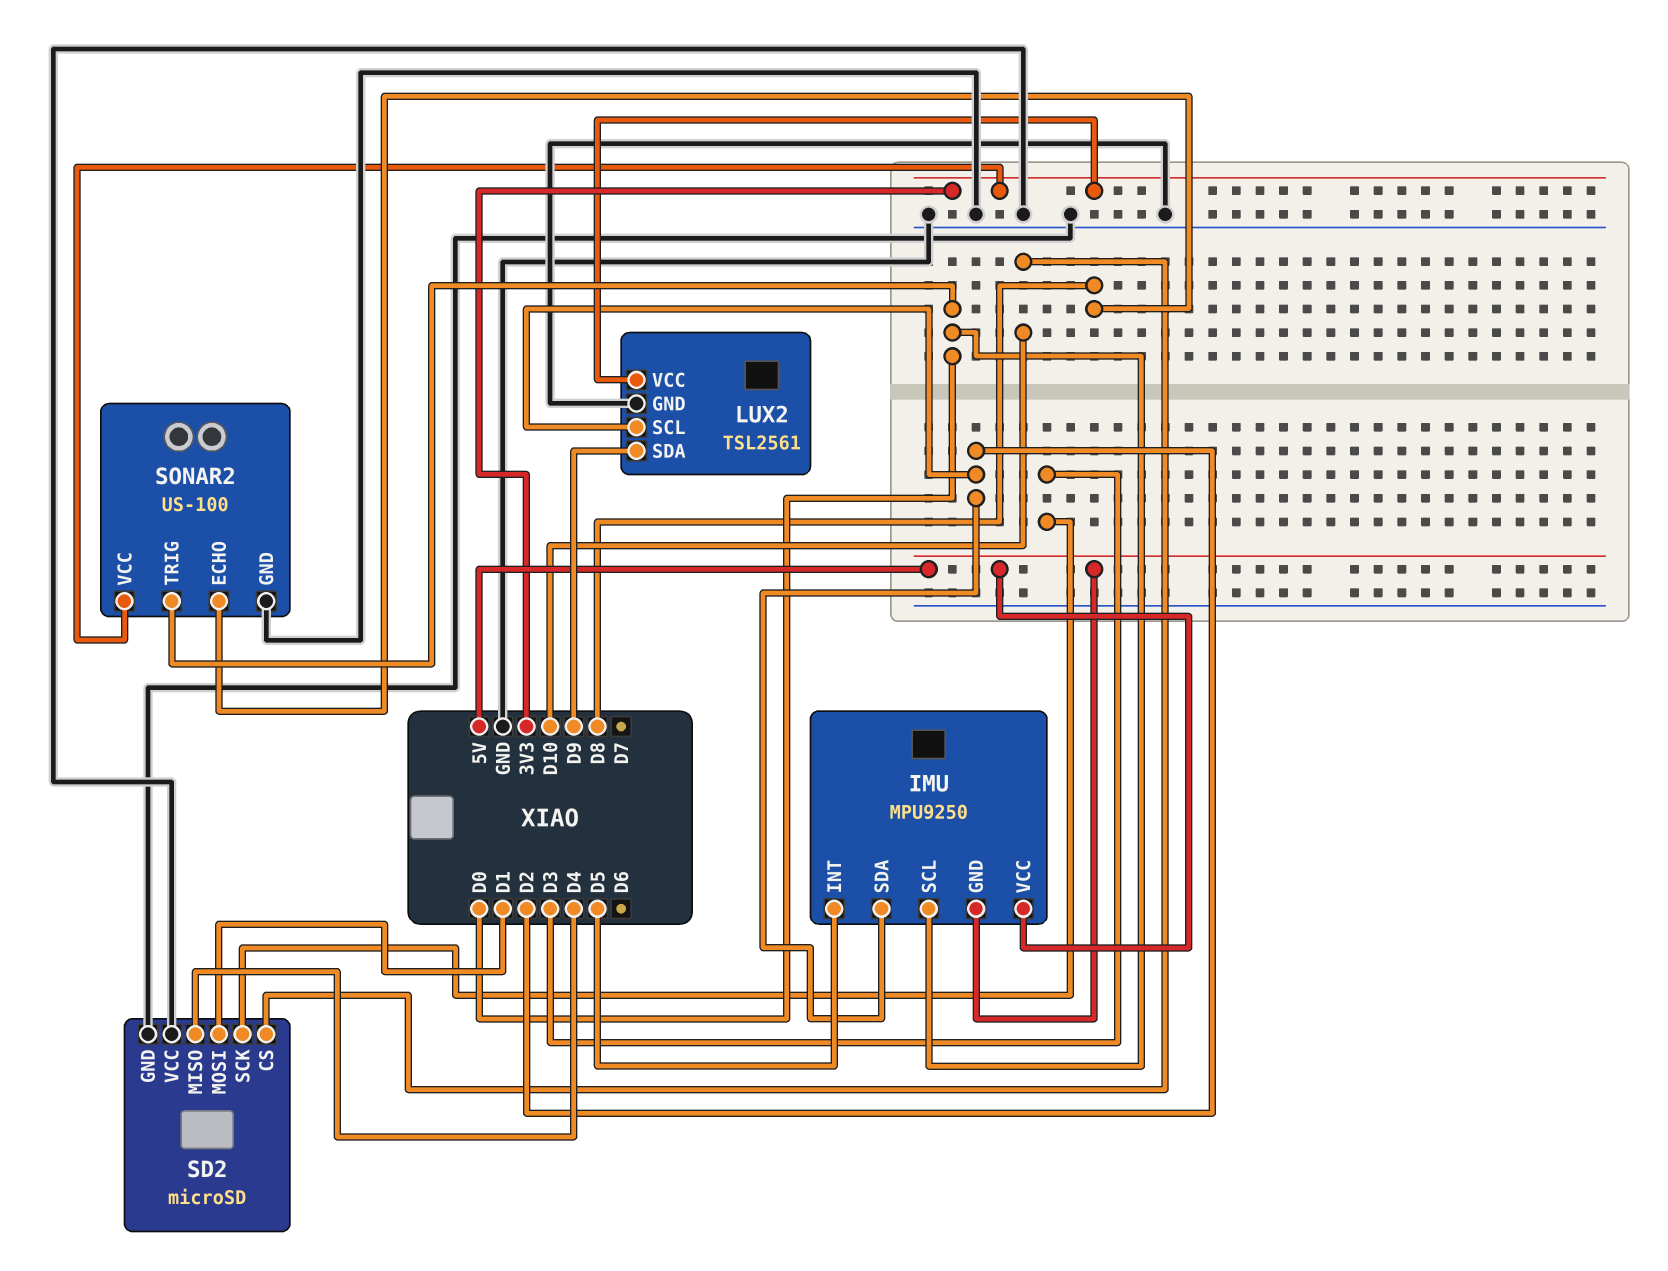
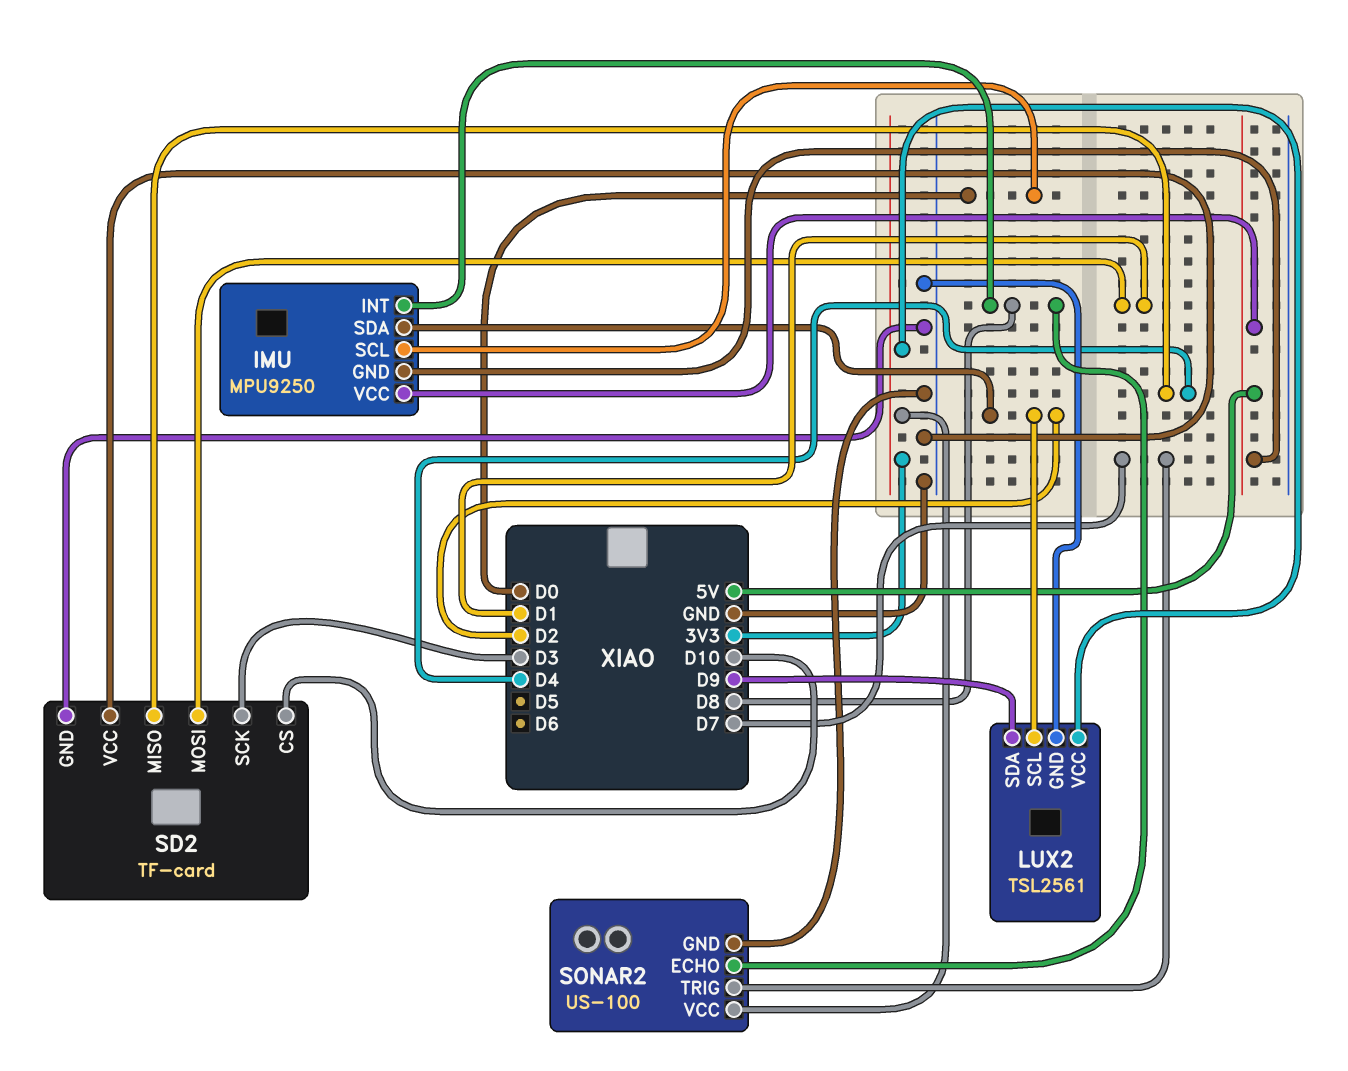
IMU pin INT: D5 -> D8
SD2: microSD -> TF-card
SONAR2 pin TRIG: D0 -> D7

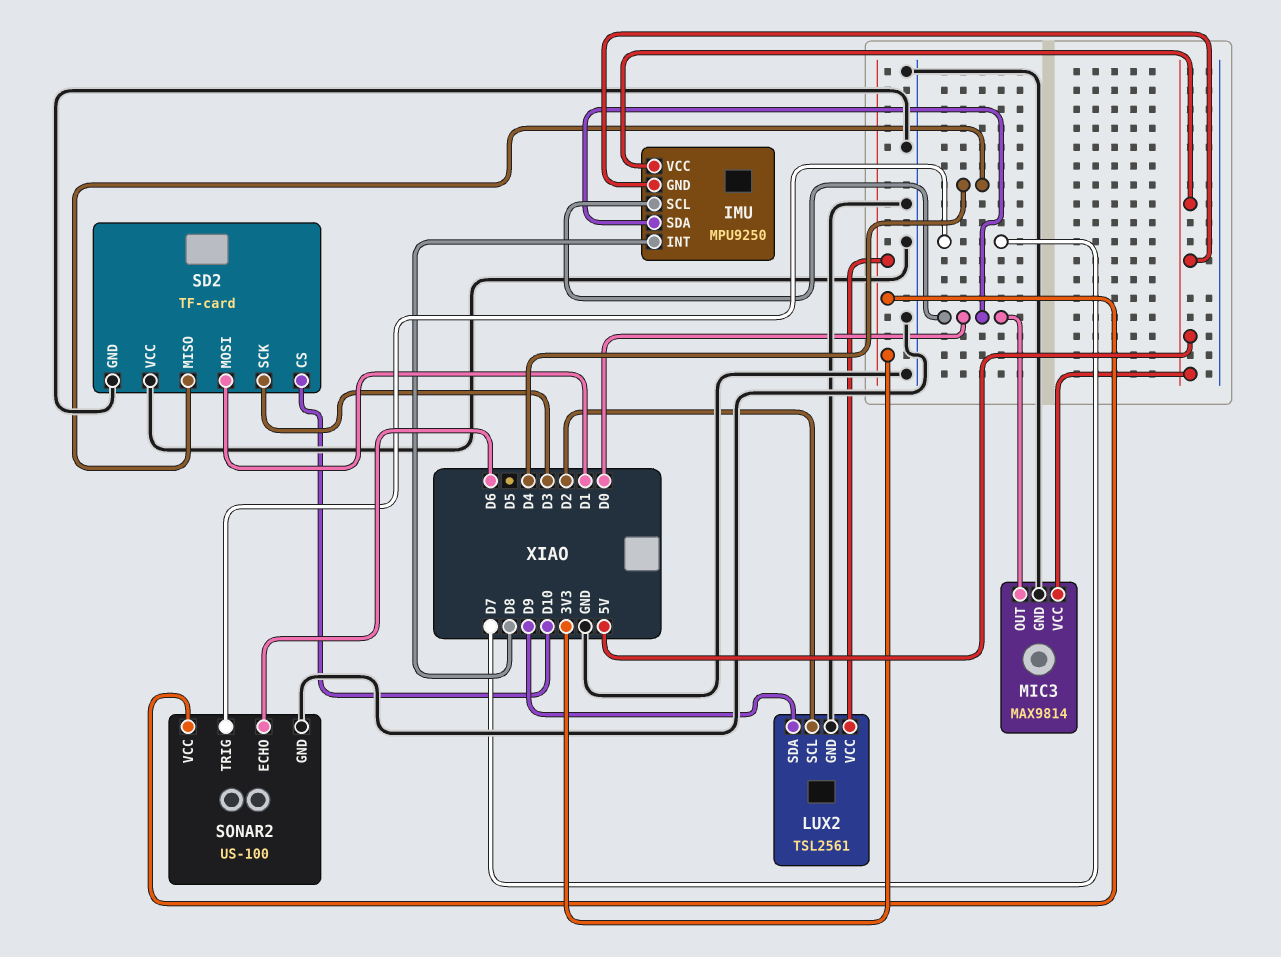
IMU pin SDA: D2 -> D0
MIC3: none -> MAX9814
MIC3 pin GND: none -> GND
MIC3 pin OUT: none -> D0
MIC3 pin VCC: none -> 5V
SONAR2 pin ECHO: D8 -> D6

